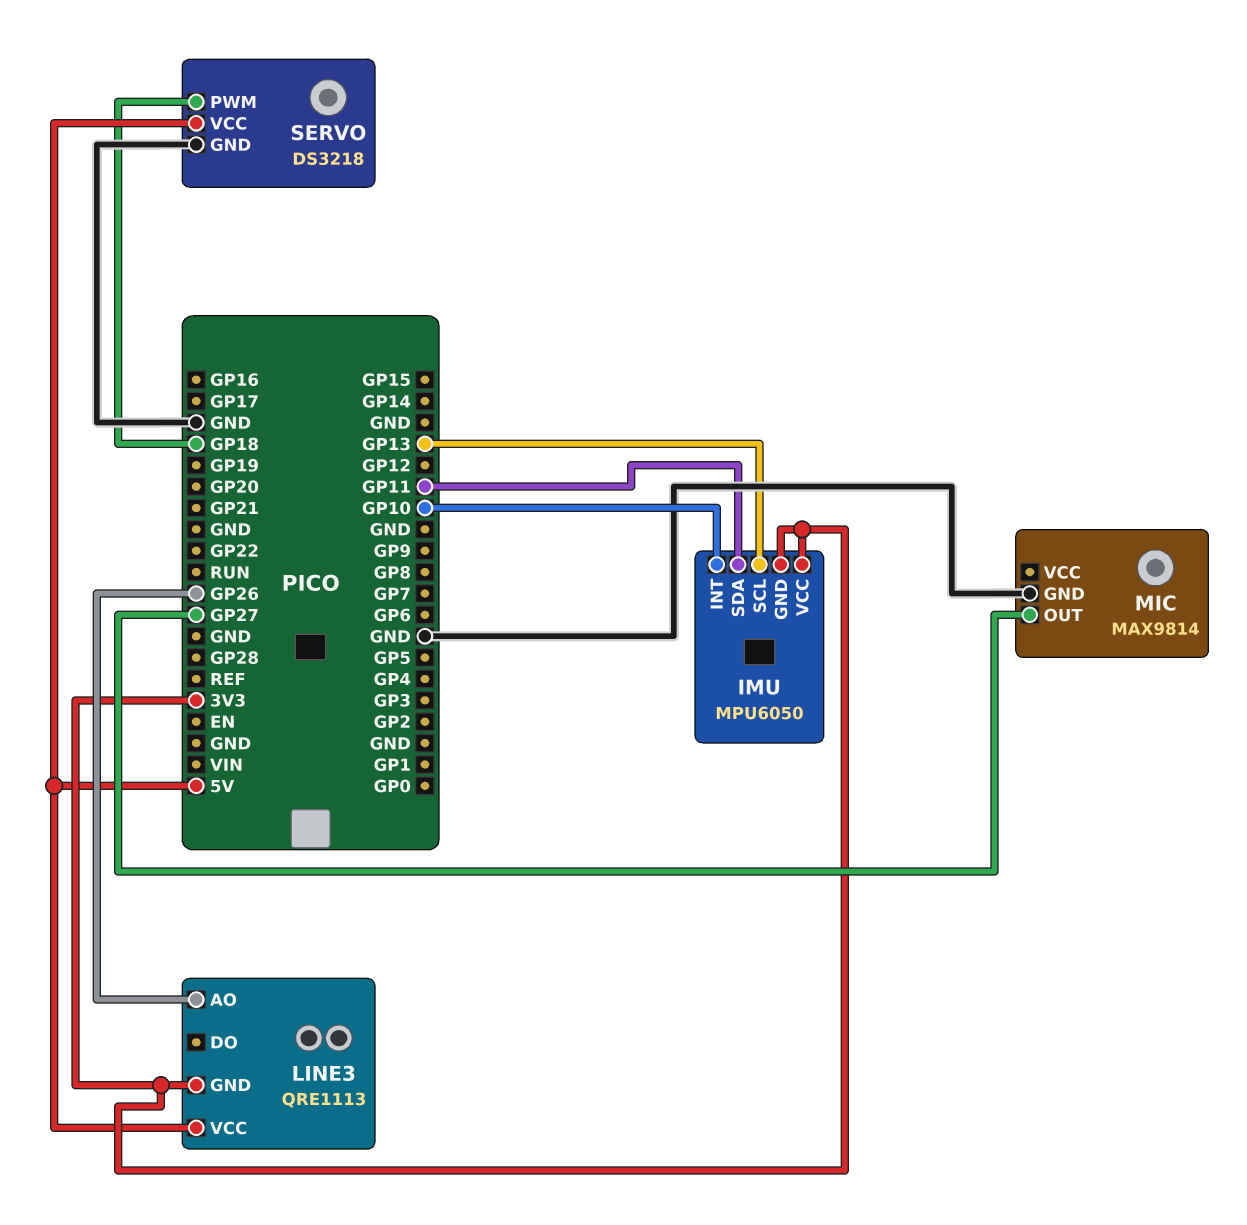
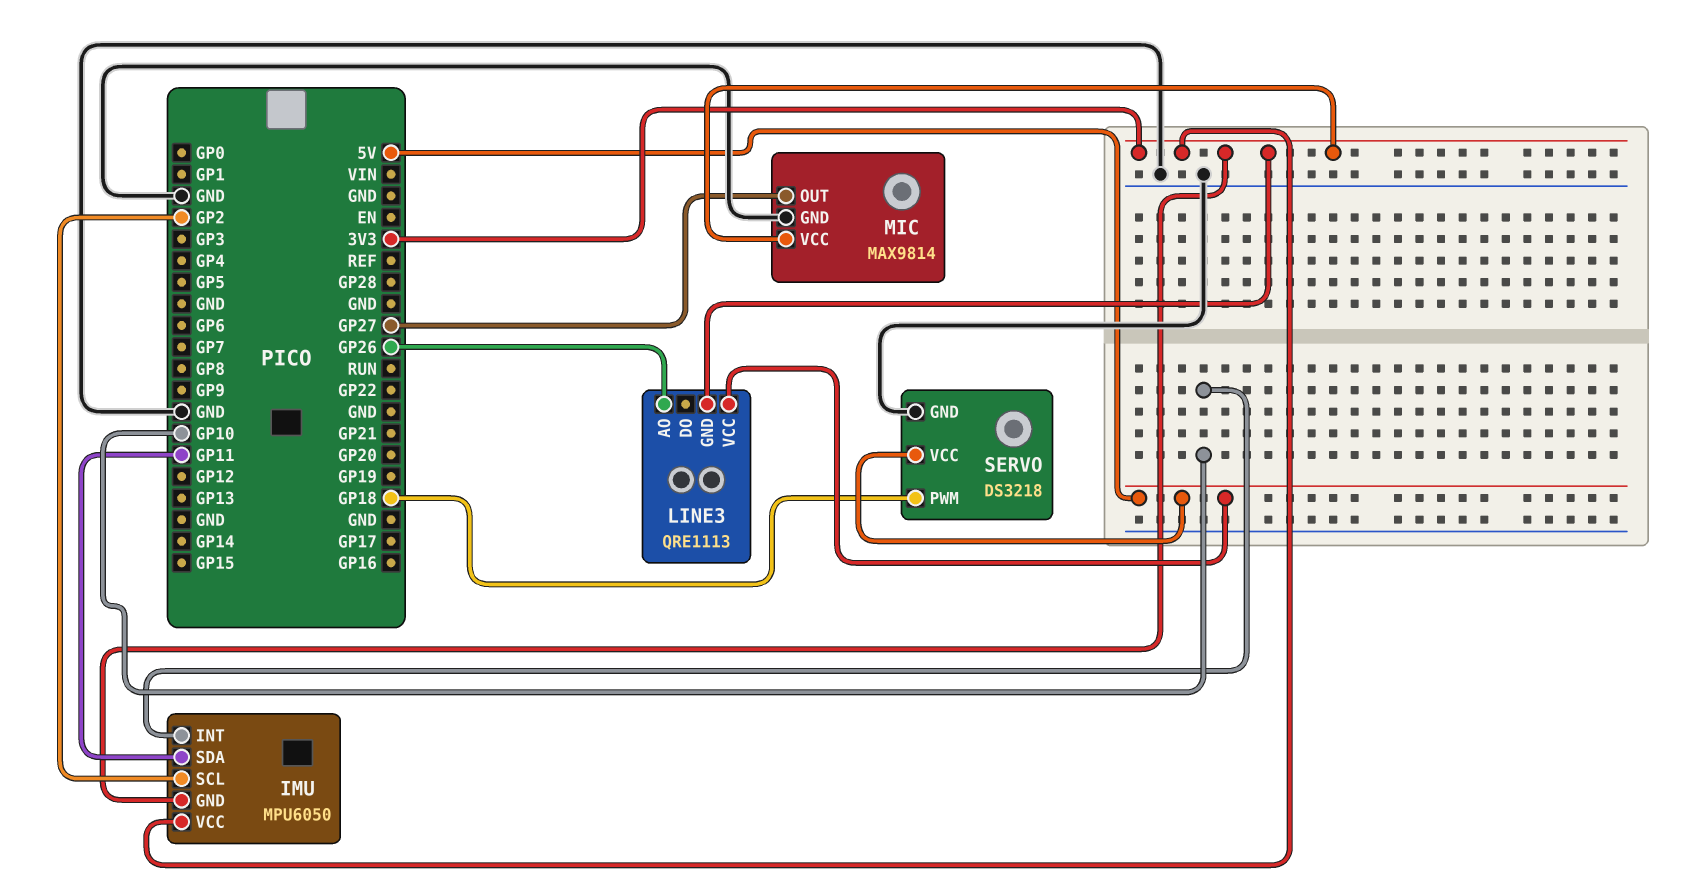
IMU pin SCL: GP13 -> GP2
MIC pin VCC: none -> 3V3

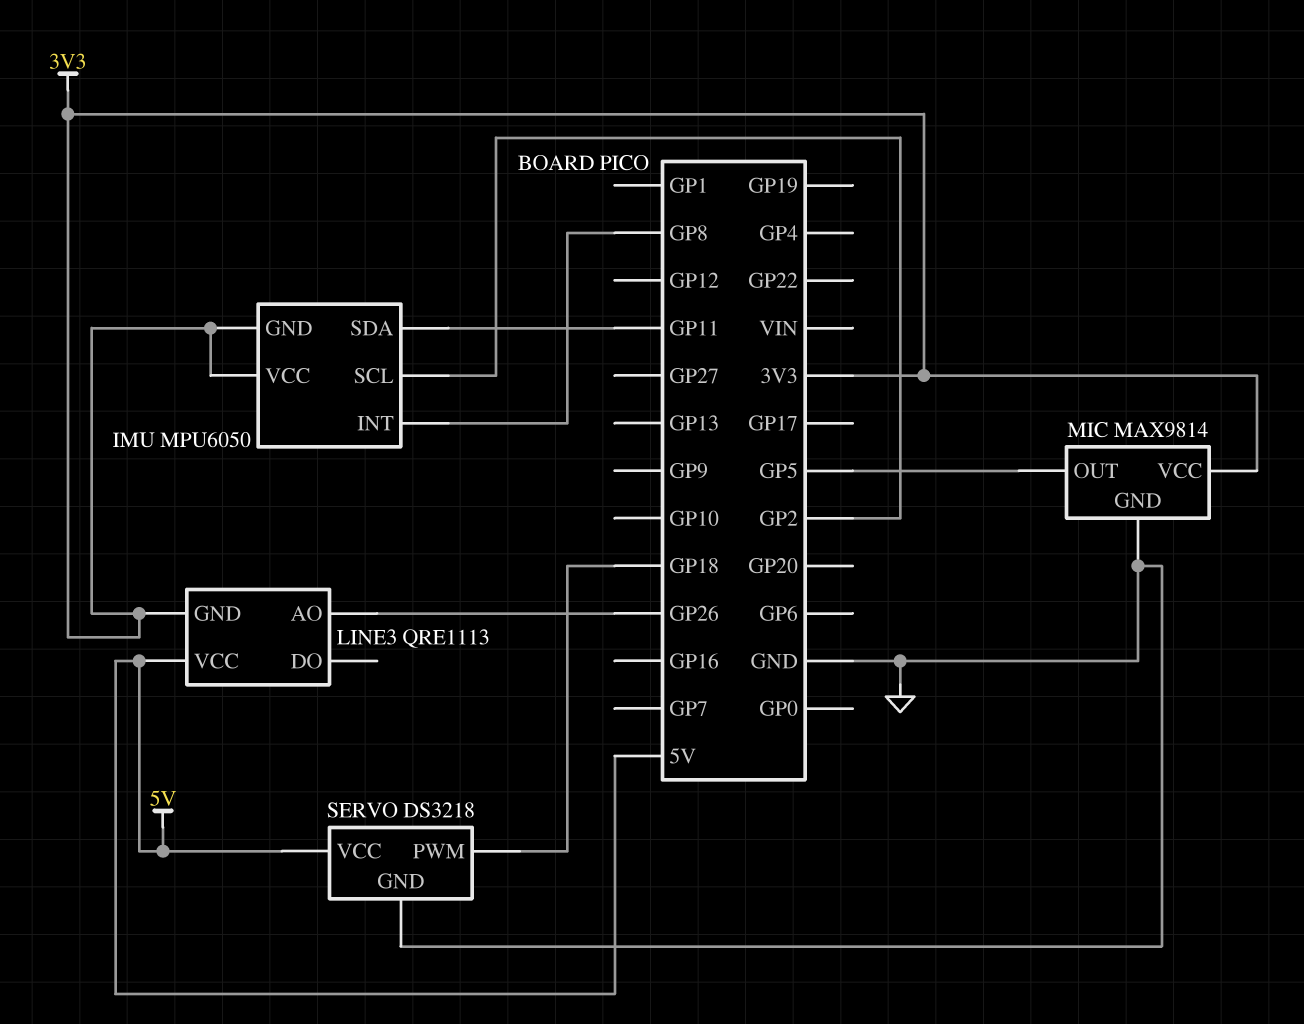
IMU pin INT: GP10 -> GP8
MIC pin OUT: GP27 -> GP5

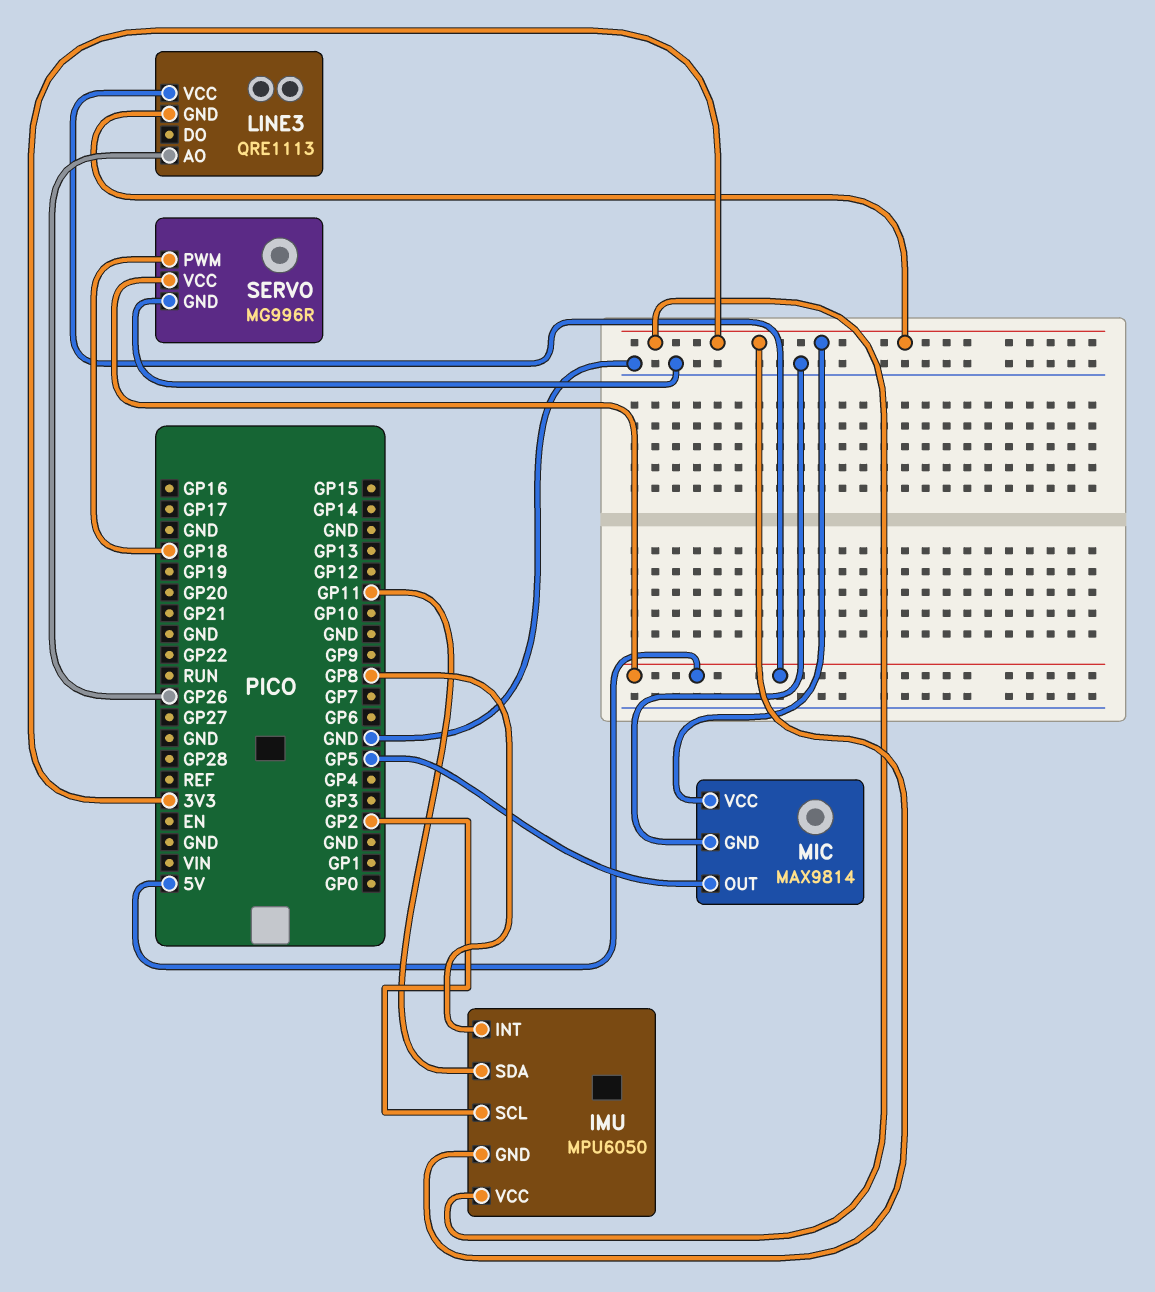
SERVO: DS3218 -> MG996R

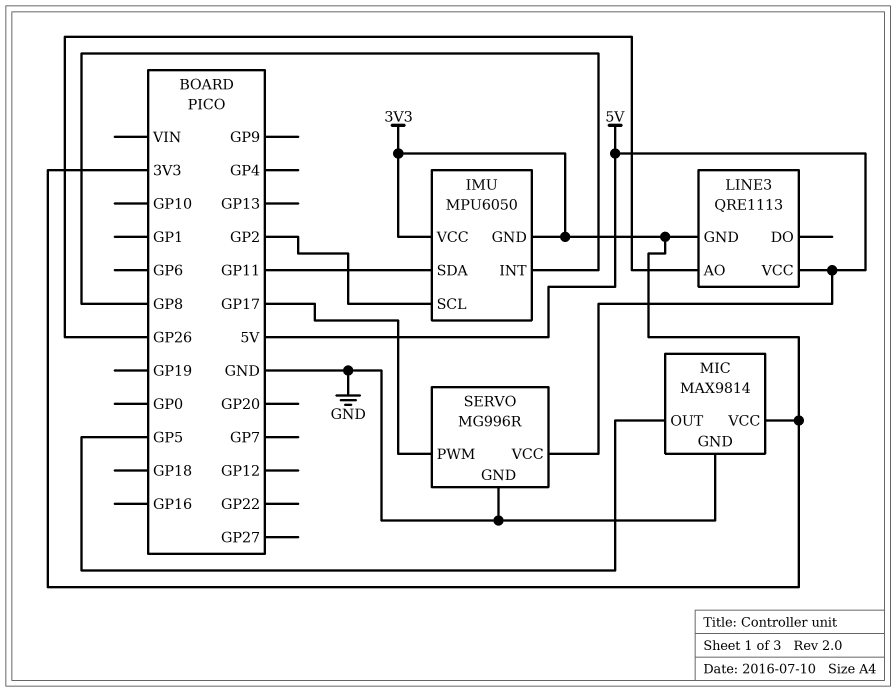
SERVO pin PWM: GP18 -> GP17

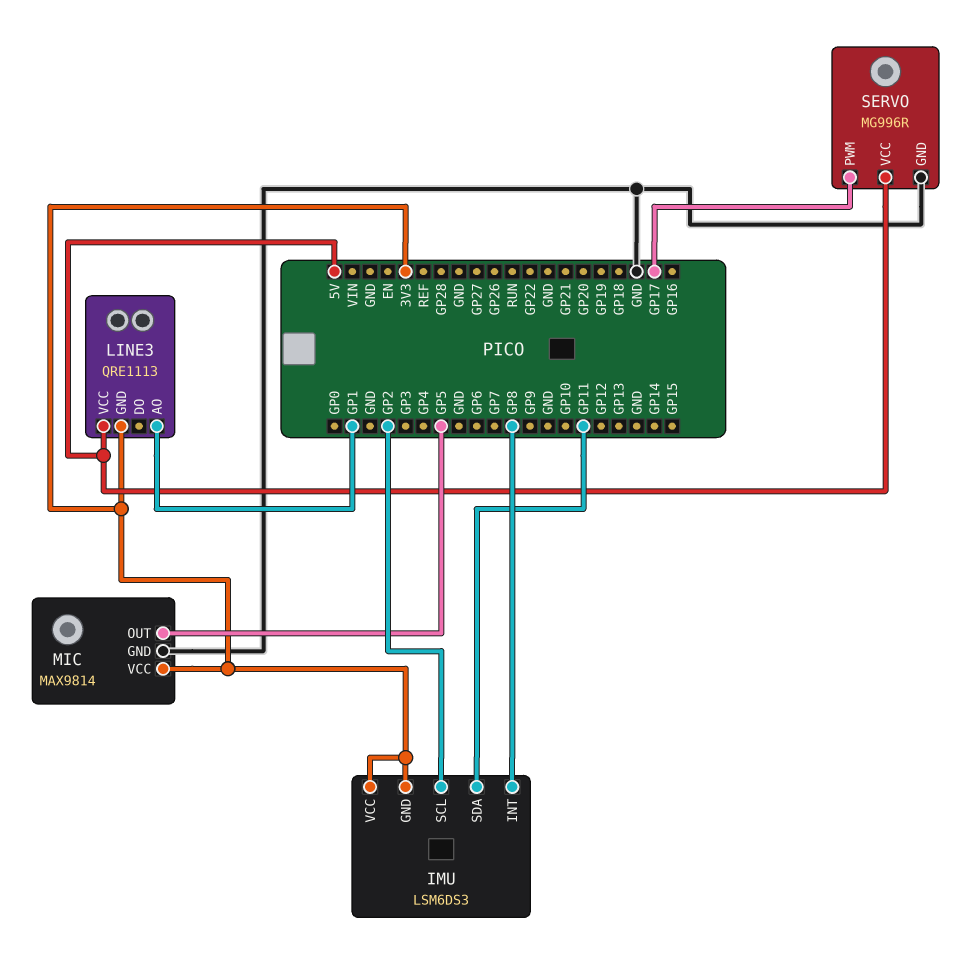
IMU: MPU6050 -> LSM6DS3
LINE3 pin AO: GP26 -> GP1

